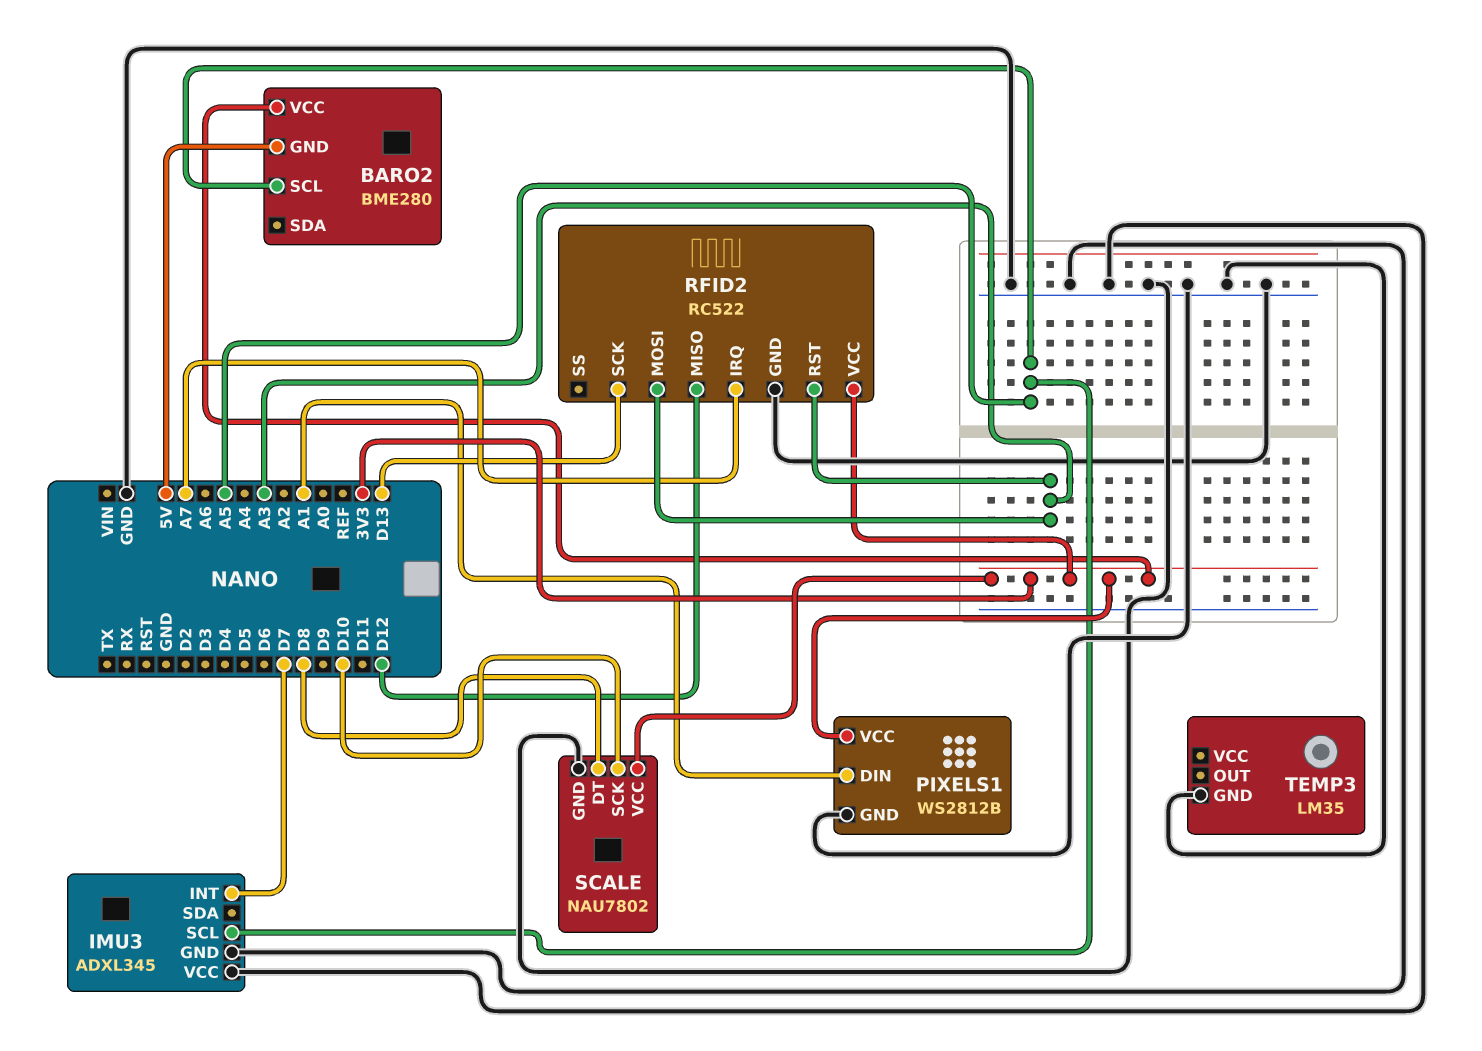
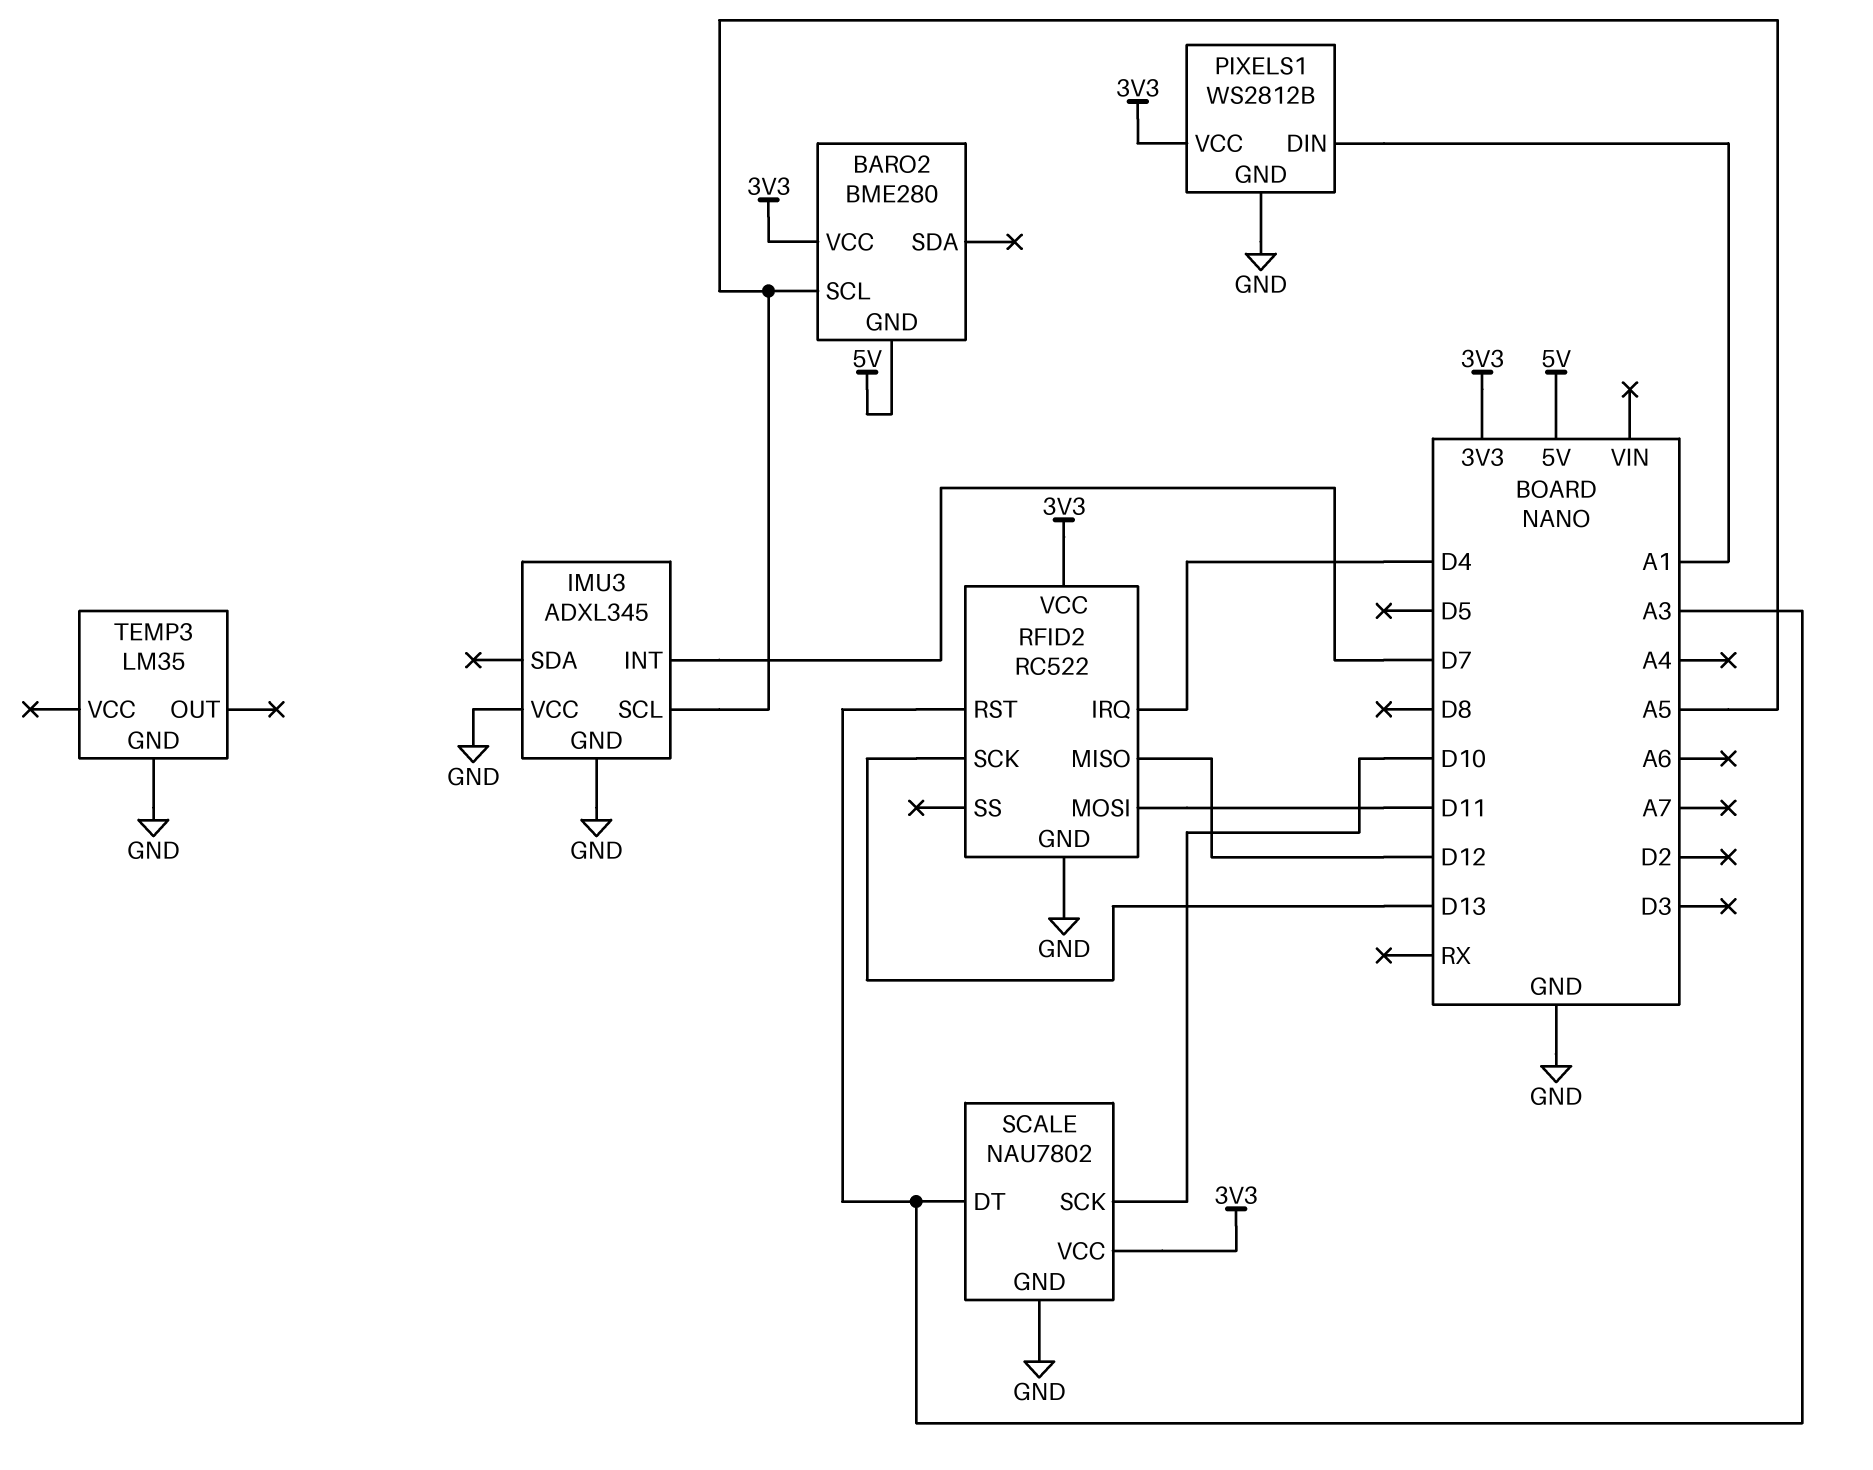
RFID2 pin IRQ: A7 -> D4
RFID2 pin MOSI: A3 -> D11
SCALE pin DT: D8 -> A3

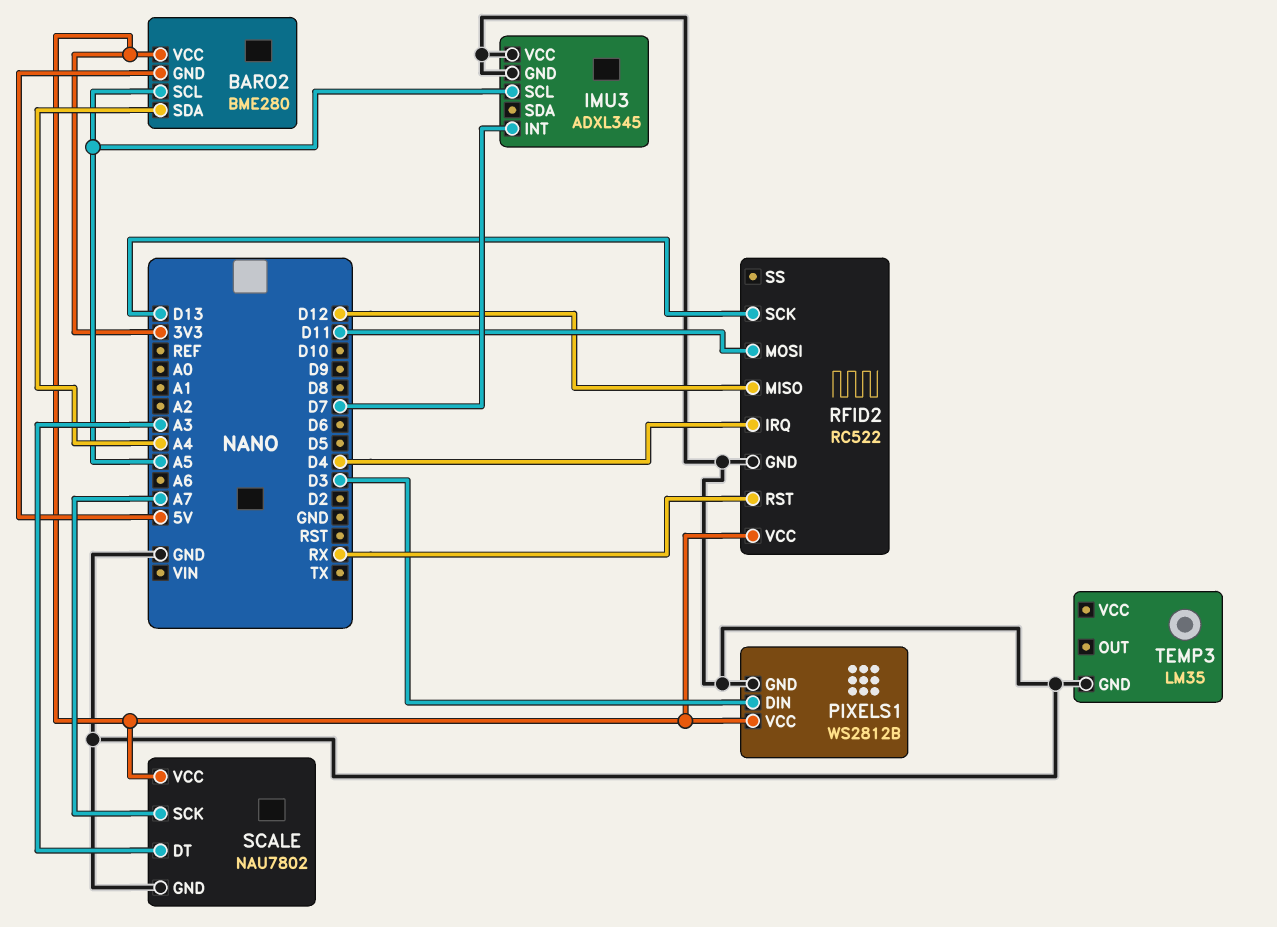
BARO2 pin SDA: none -> A4
PIXELS1 pin DIN: A1 -> D3
RFID2 pin RST: A3 -> RX
SCALE pin SCK: D10 -> A7

